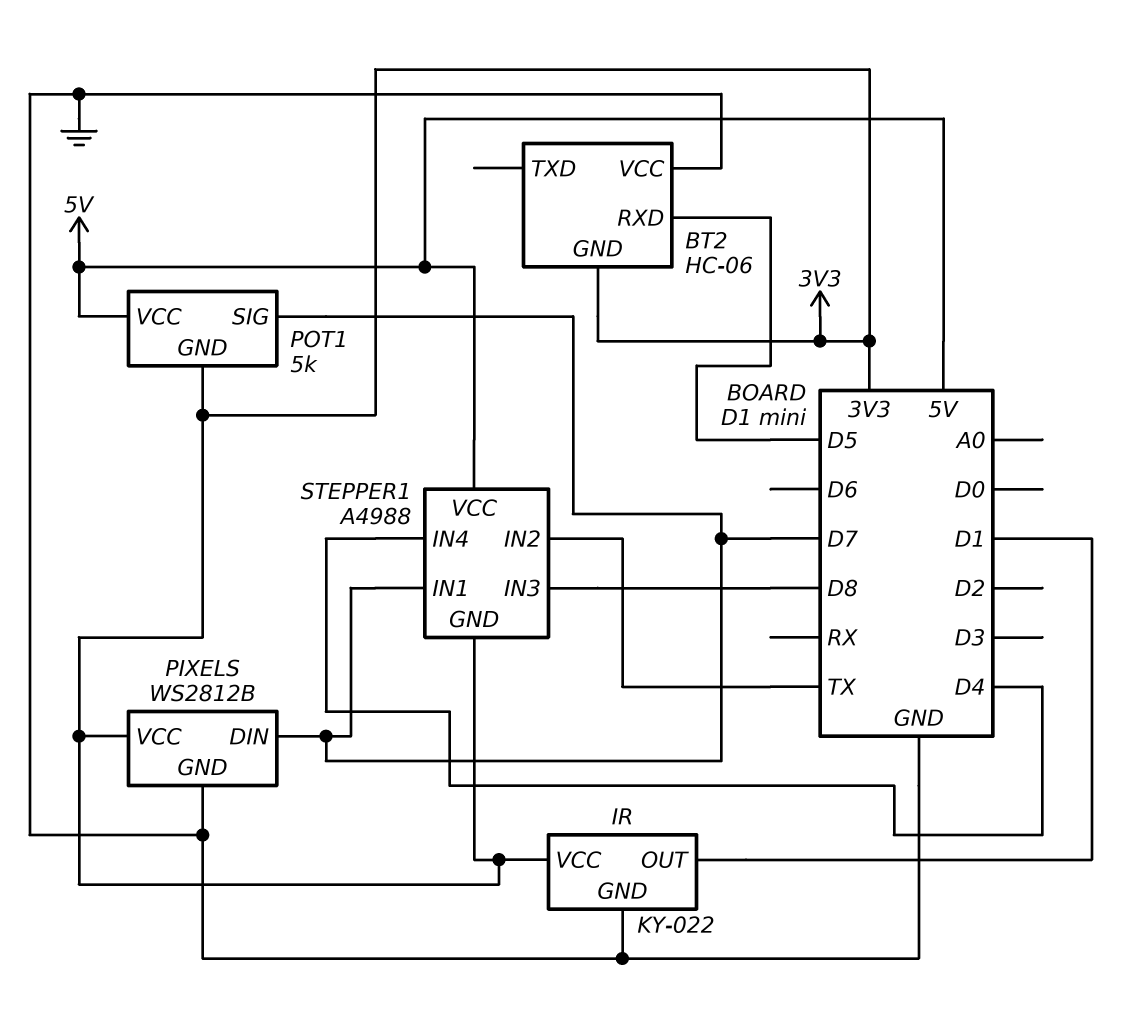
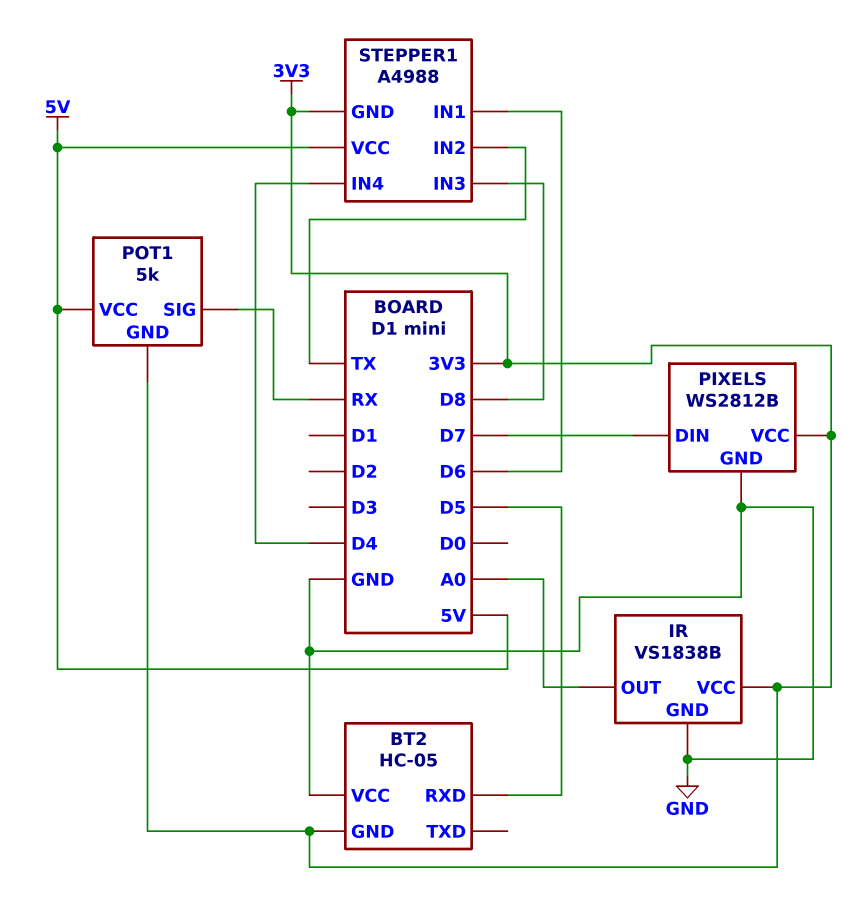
BT2: HC-06 -> HC-05
IR: KY-022 -> VS1838B
IR pin OUT: D1 -> A0
POT1 pin SIG: D7 -> RX
STEPPER1 pin IN1: D7 -> D6

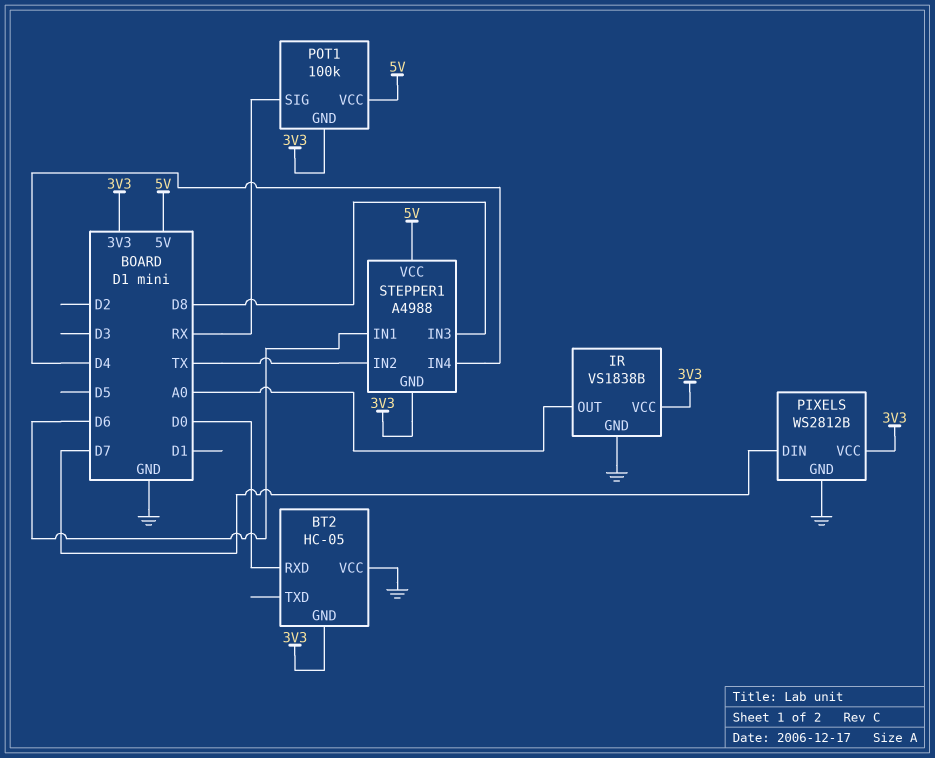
BT2 pin RXD: D5 -> D0
POT1: 5k -> 100k

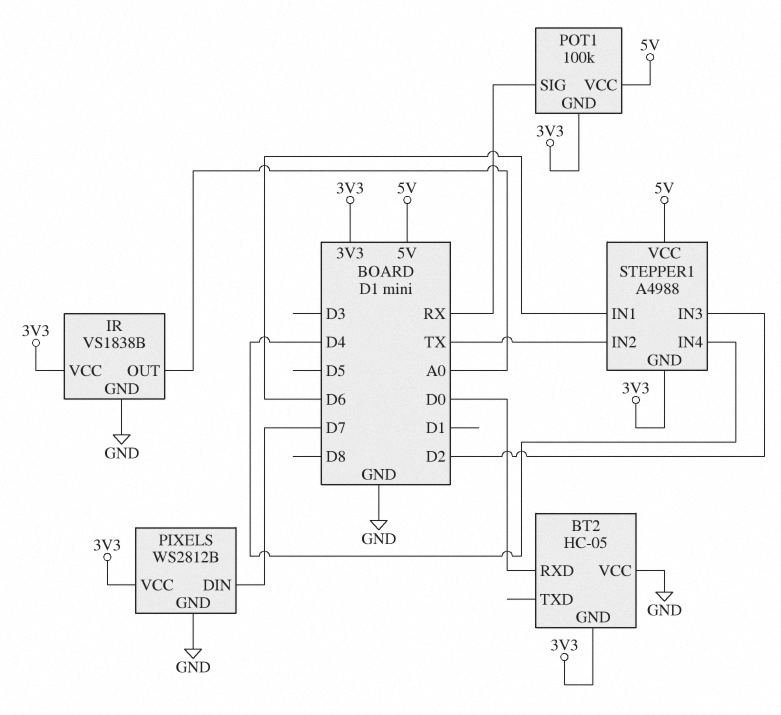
STEPPER1 pin IN3: D8 -> D2

